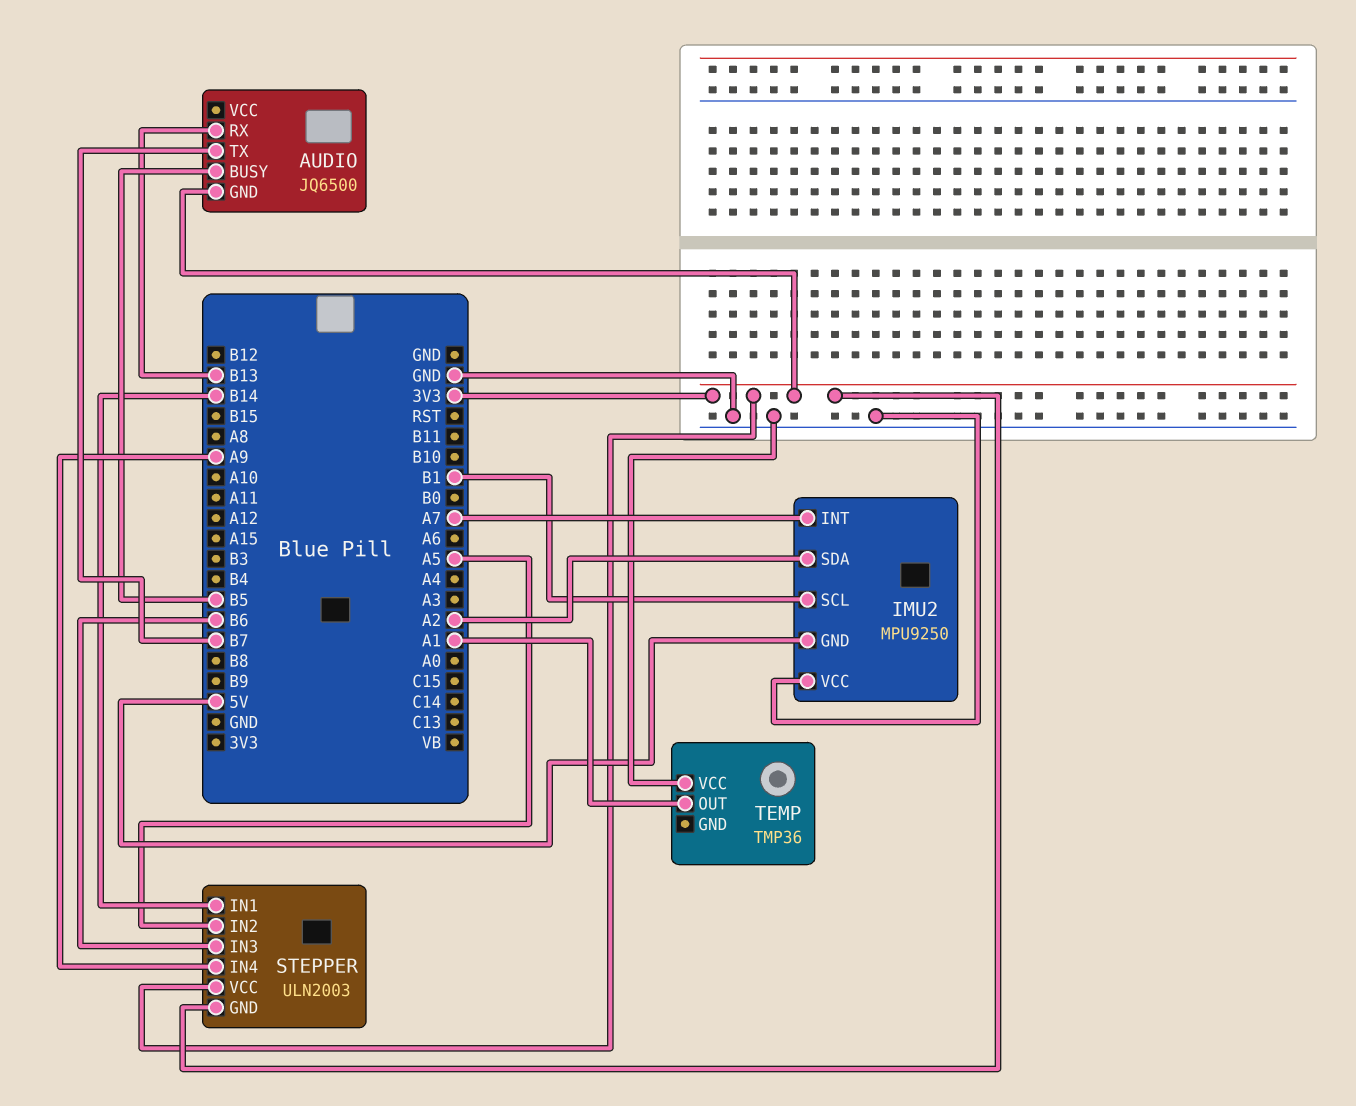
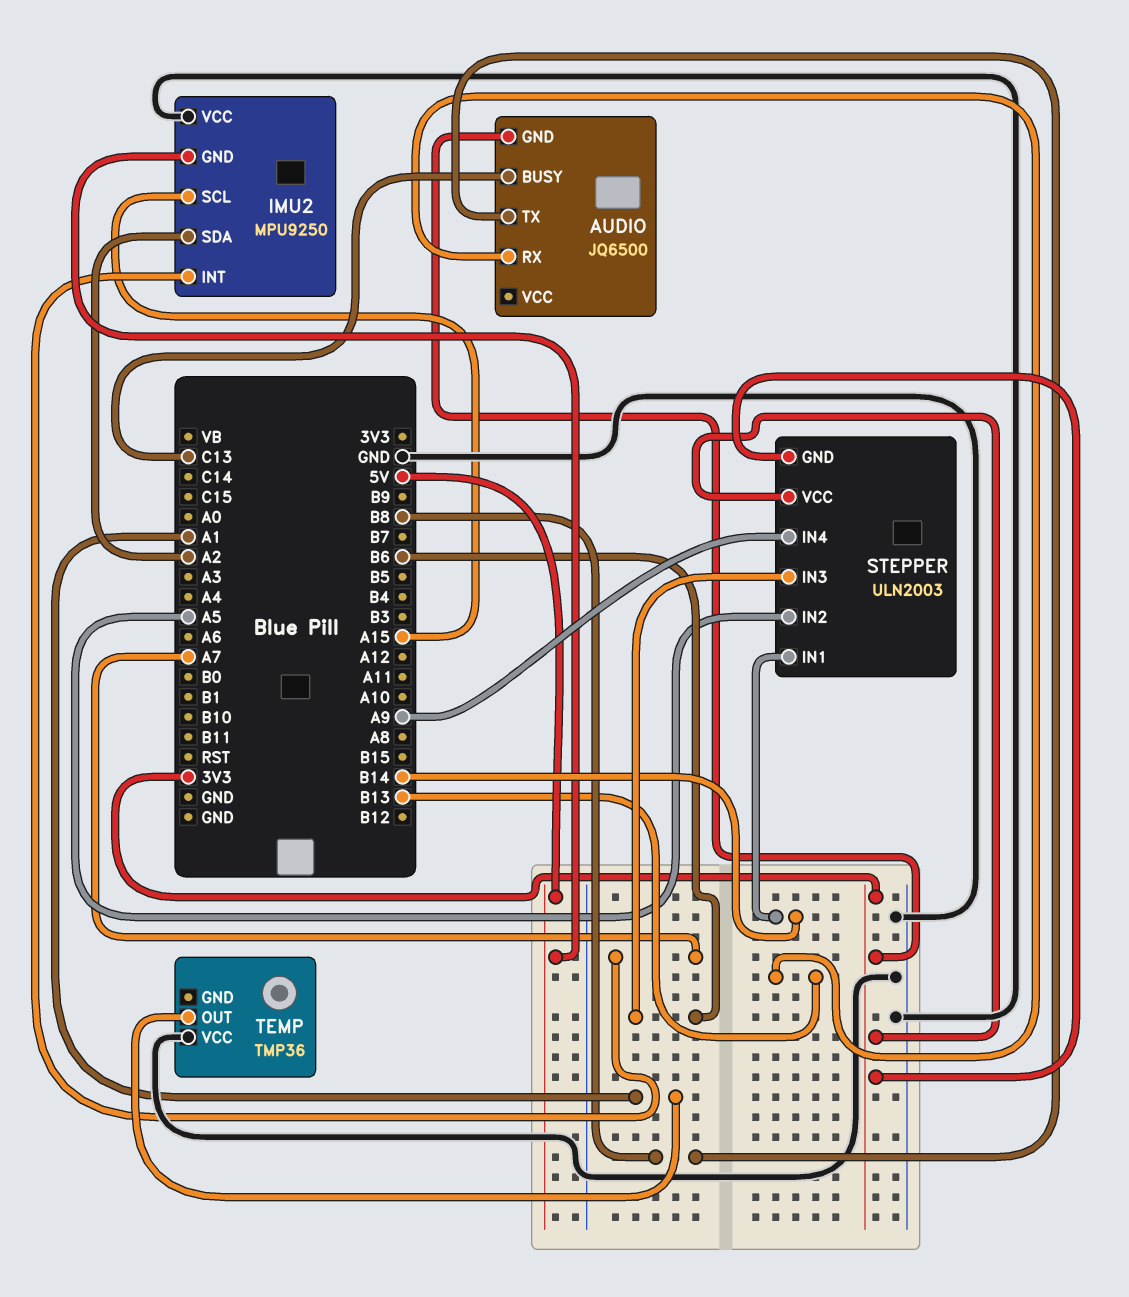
AUDIO pin BUSY: B5 -> C13
AUDIO pin TX: B7 -> B8
IMU2 pin SCL: B1 -> A15

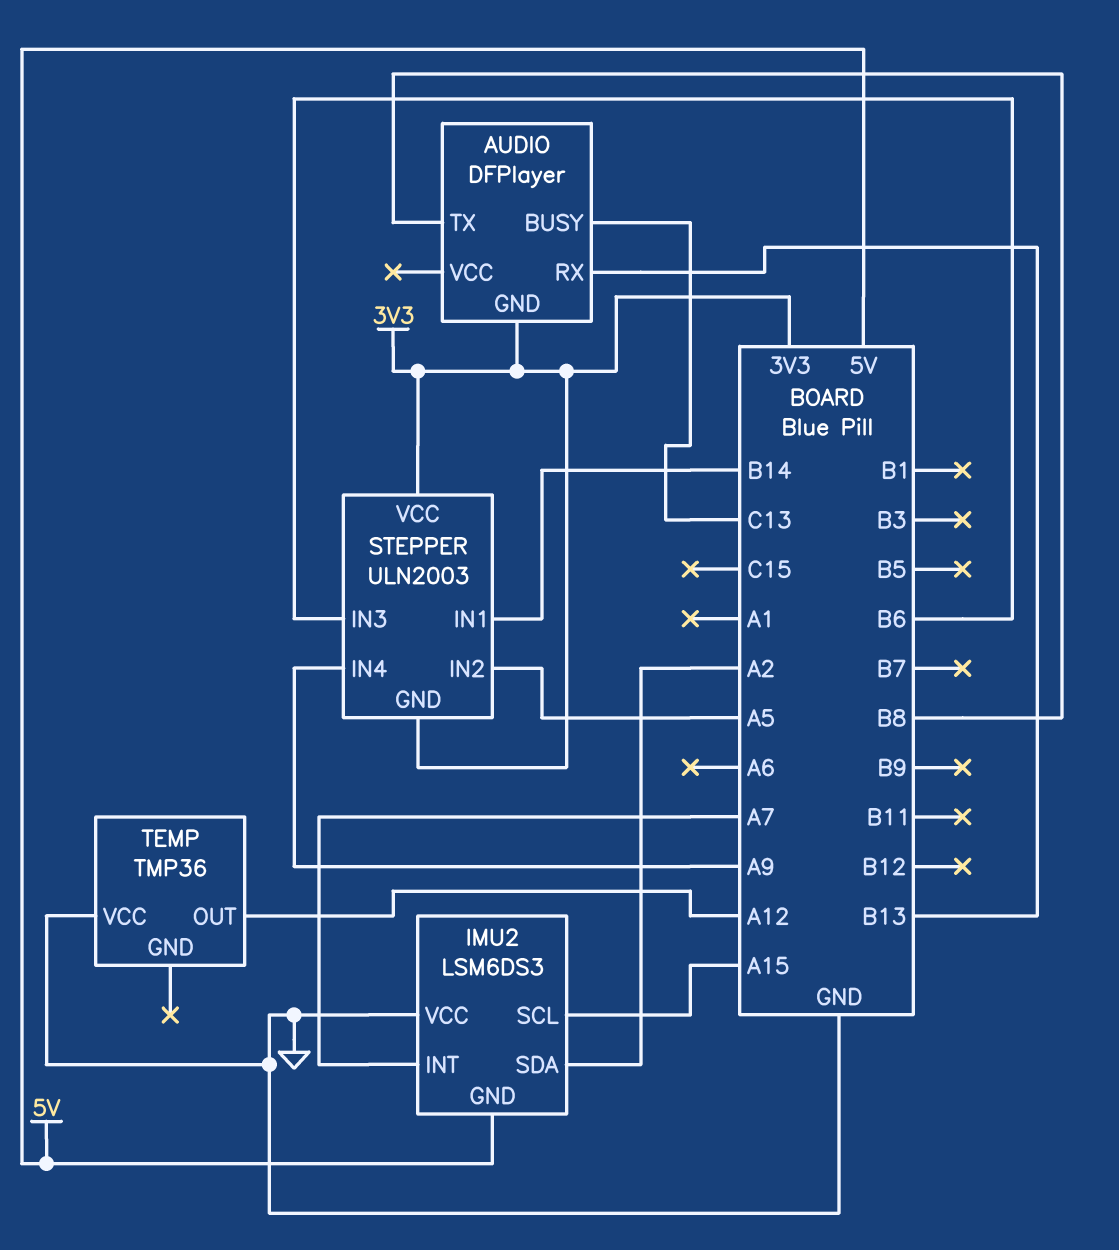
AUDIO: JQ6500 -> DFPlayer
IMU2: MPU9250 -> LSM6DS3
TEMP pin OUT: A1 -> A12

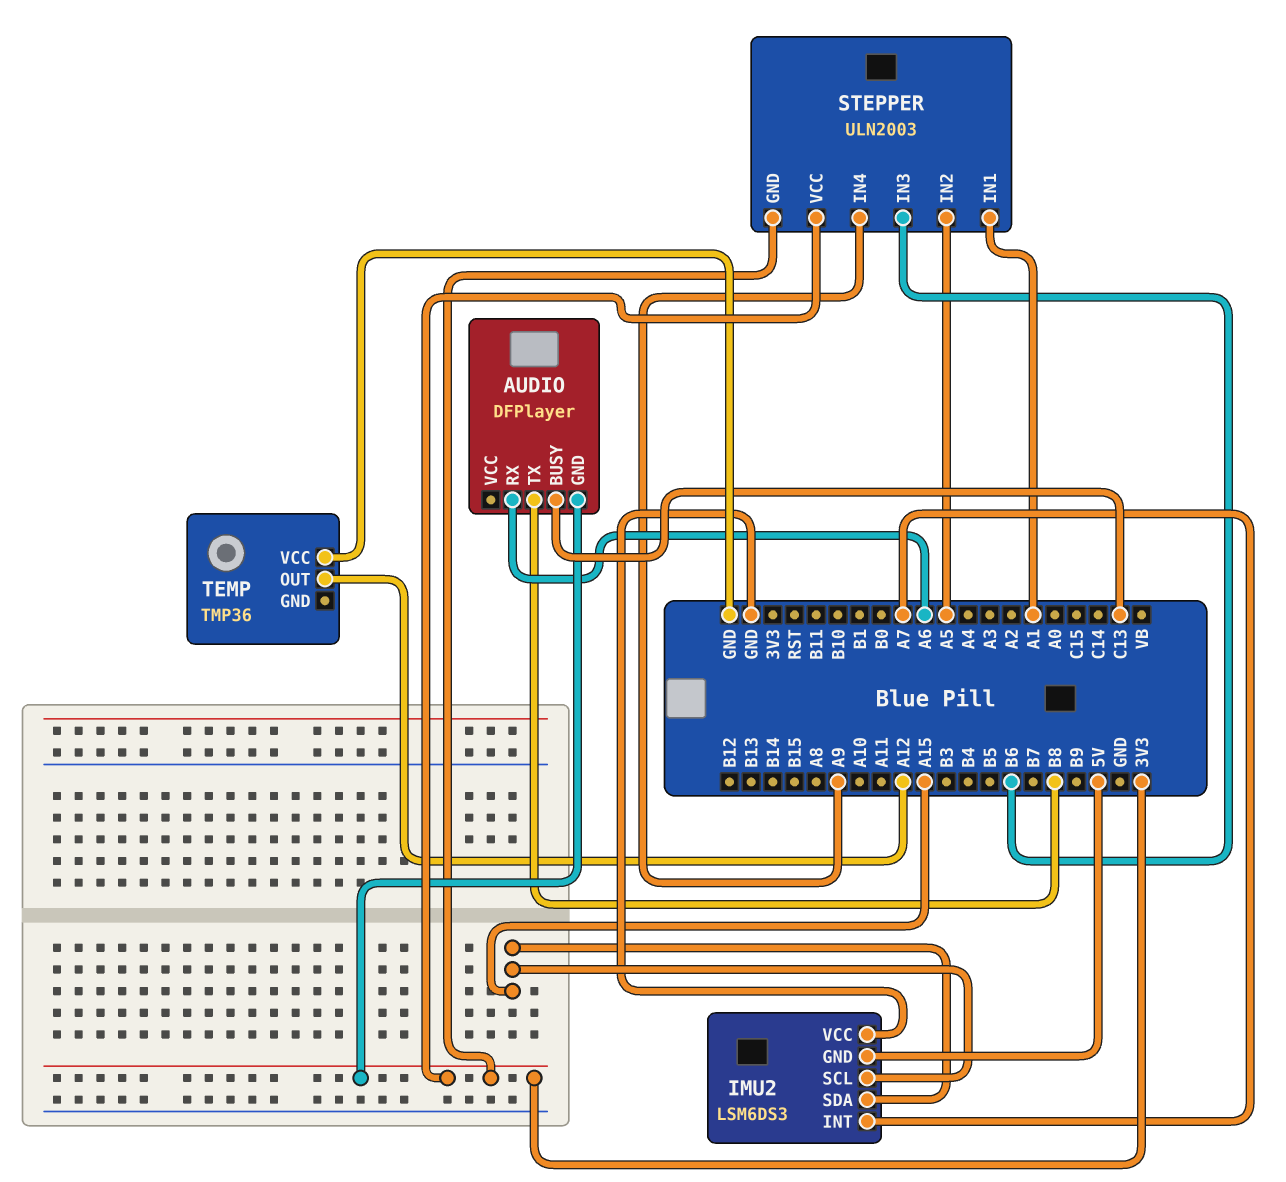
AUDIO pin RX: B13 -> A6
IMU2 pin SDA: A2 -> A15
STEPPER pin IN1: B14 -> A1

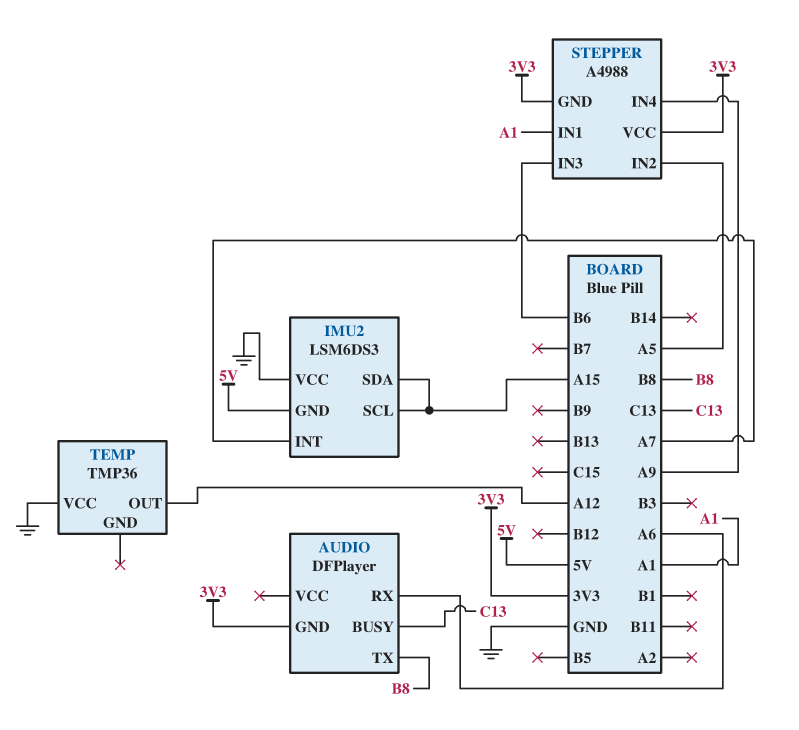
STEPPER: ULN2003 -> A4988

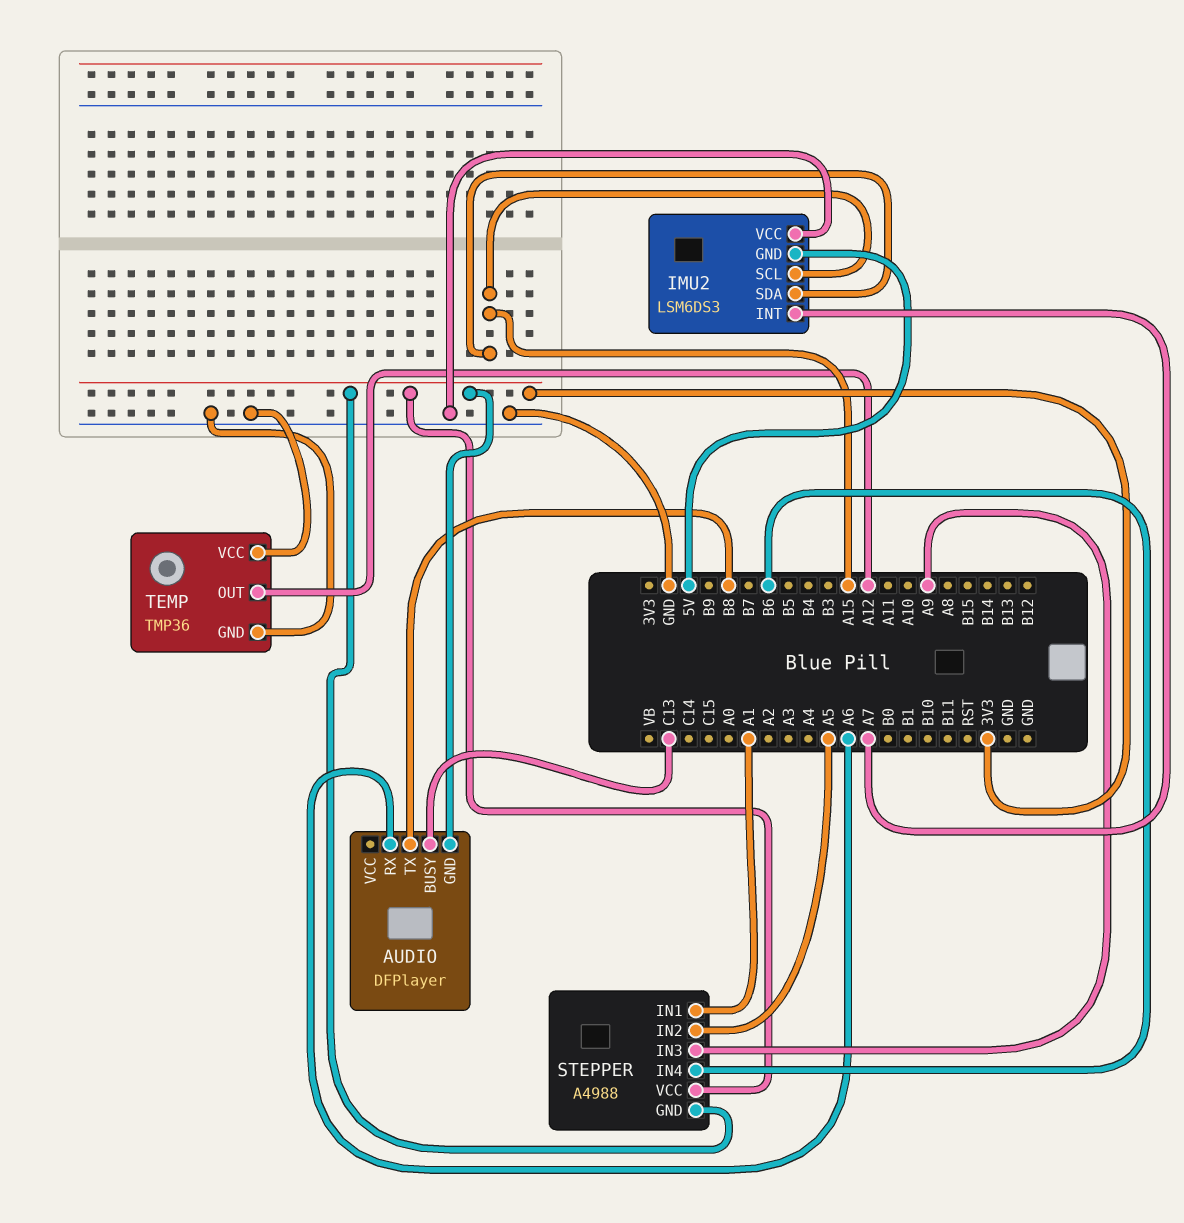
STEPPER pin IN3: B6 -> A9
STEPPER pin IN4: A9 -> B6
TEMP pin GND: none -> GND

